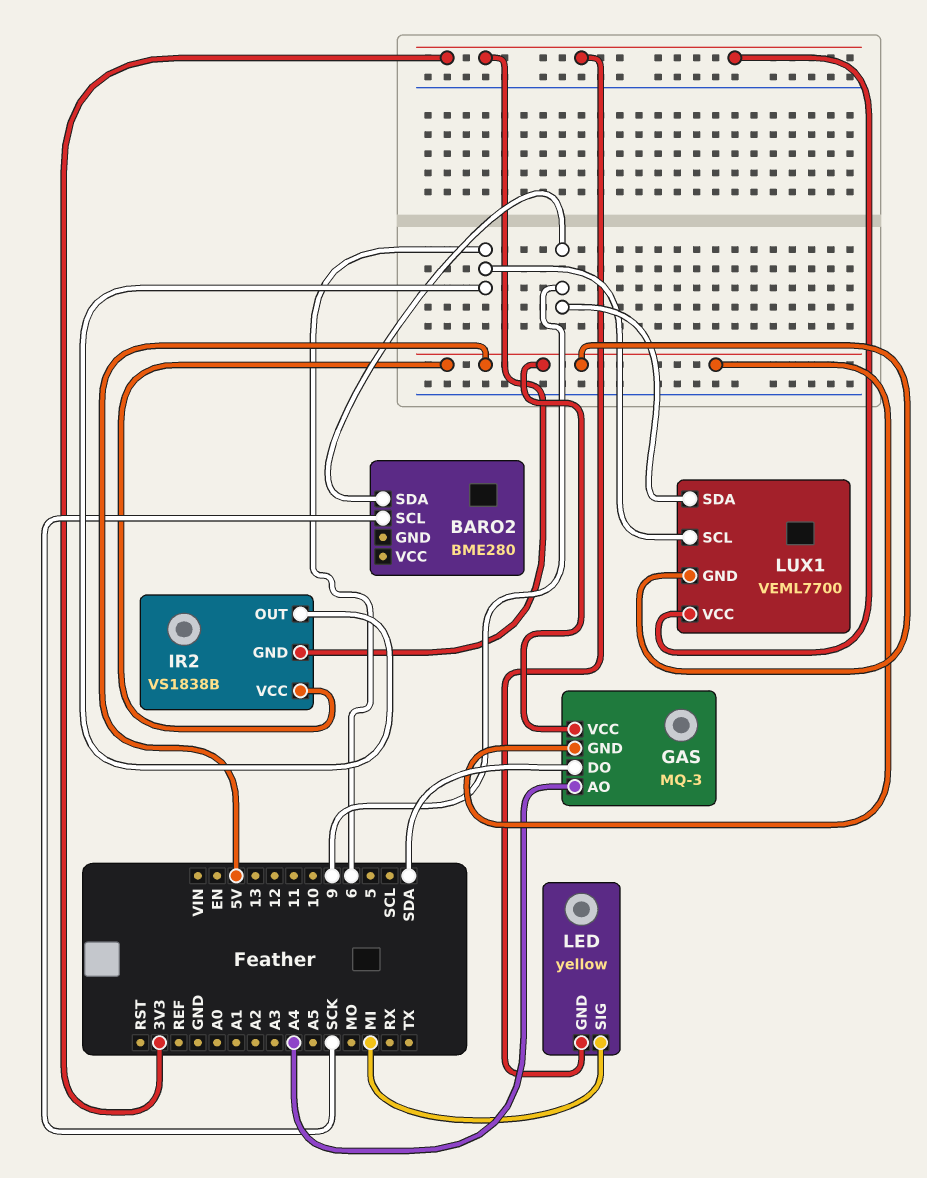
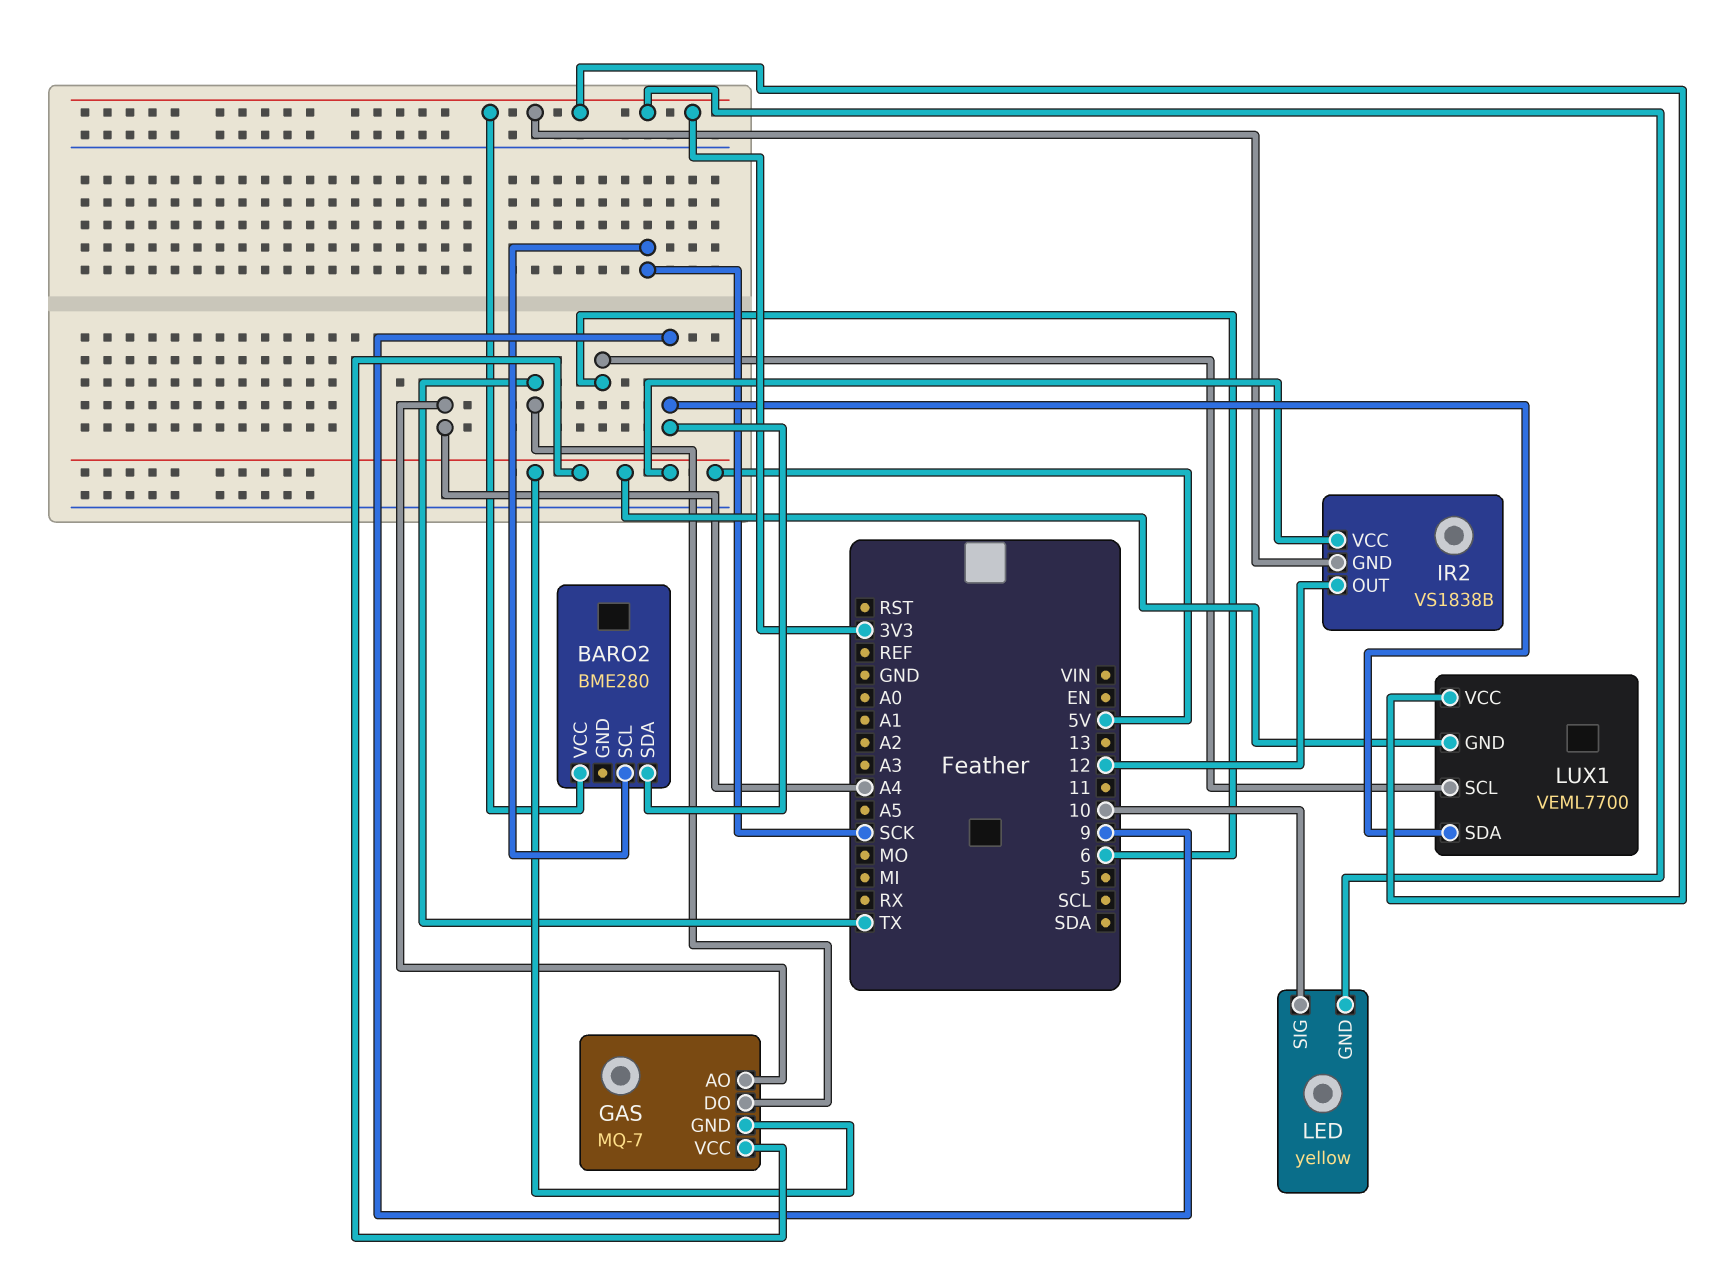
BARO2 pin VCC: none -> 3V3
GAS: MQ-3 -> MQ-7
GAS pin DO: SDA -> TX
IR2 pin OUT: 6 -> 12
LED pin SIG: MI -> 10

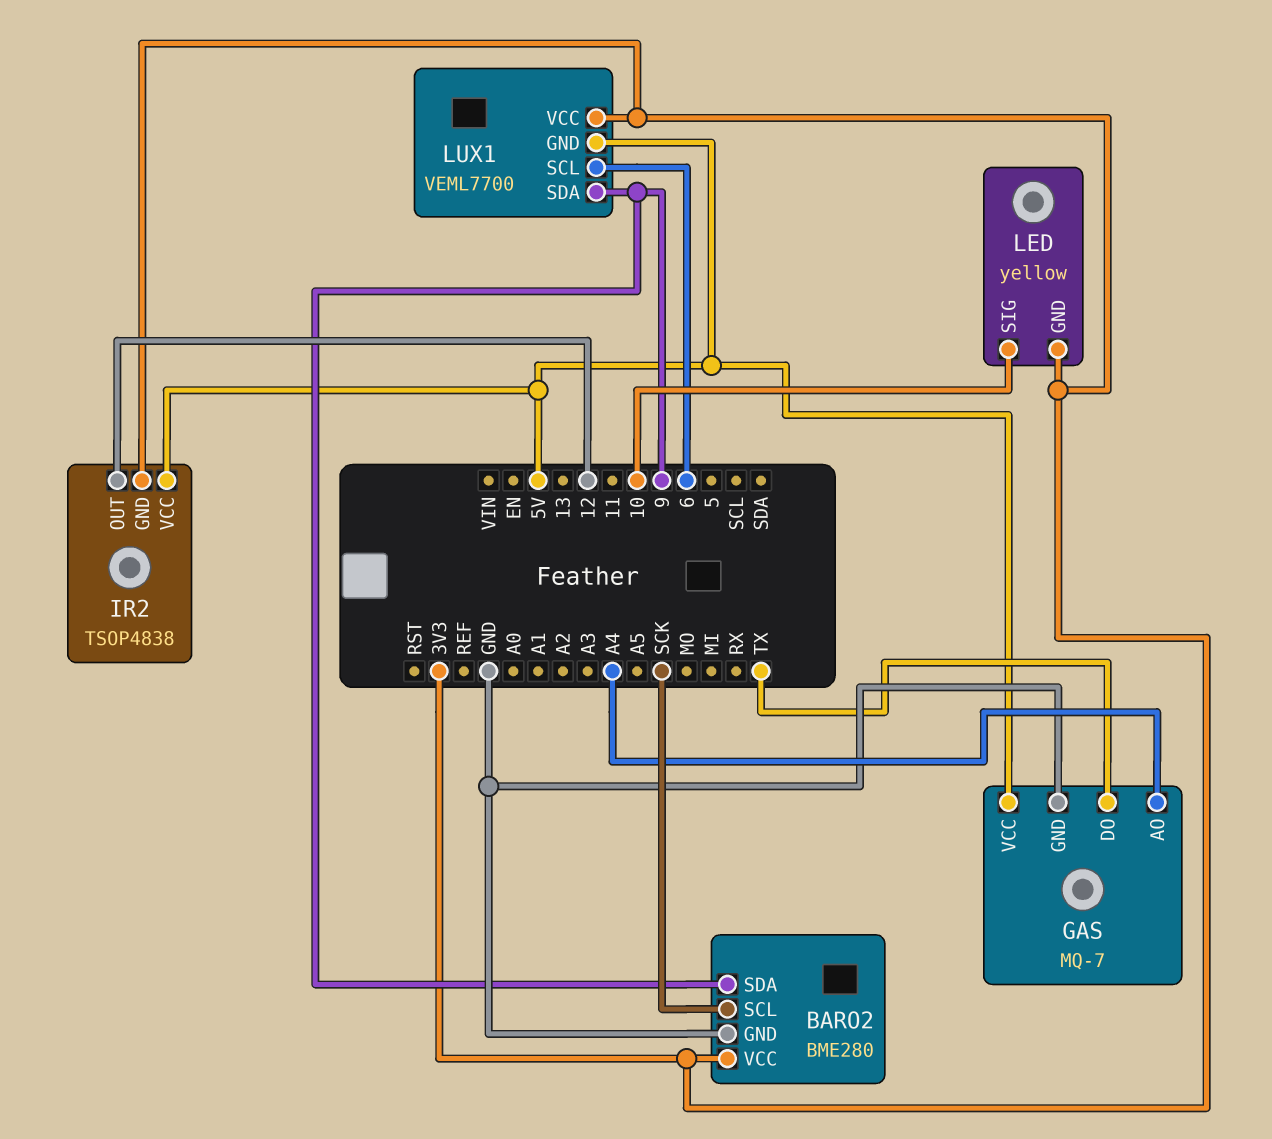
BARO2 pin GND: none -> GND
GAS pin GND: 5V -> GND
IR2: VS1838B -> TSOP4838

